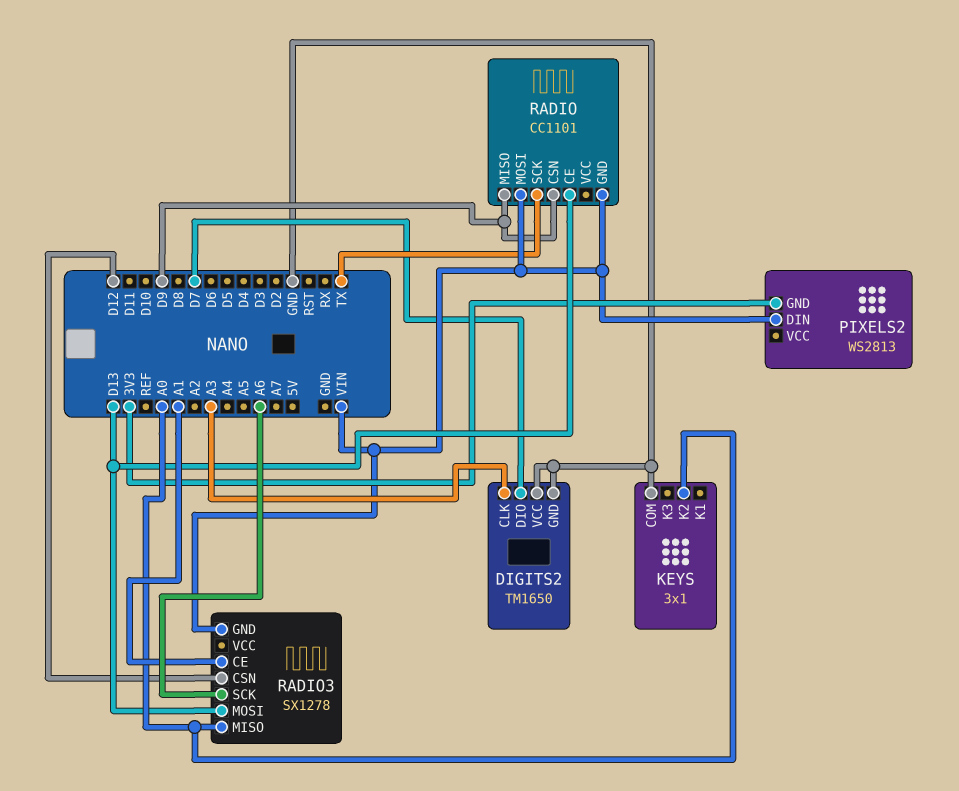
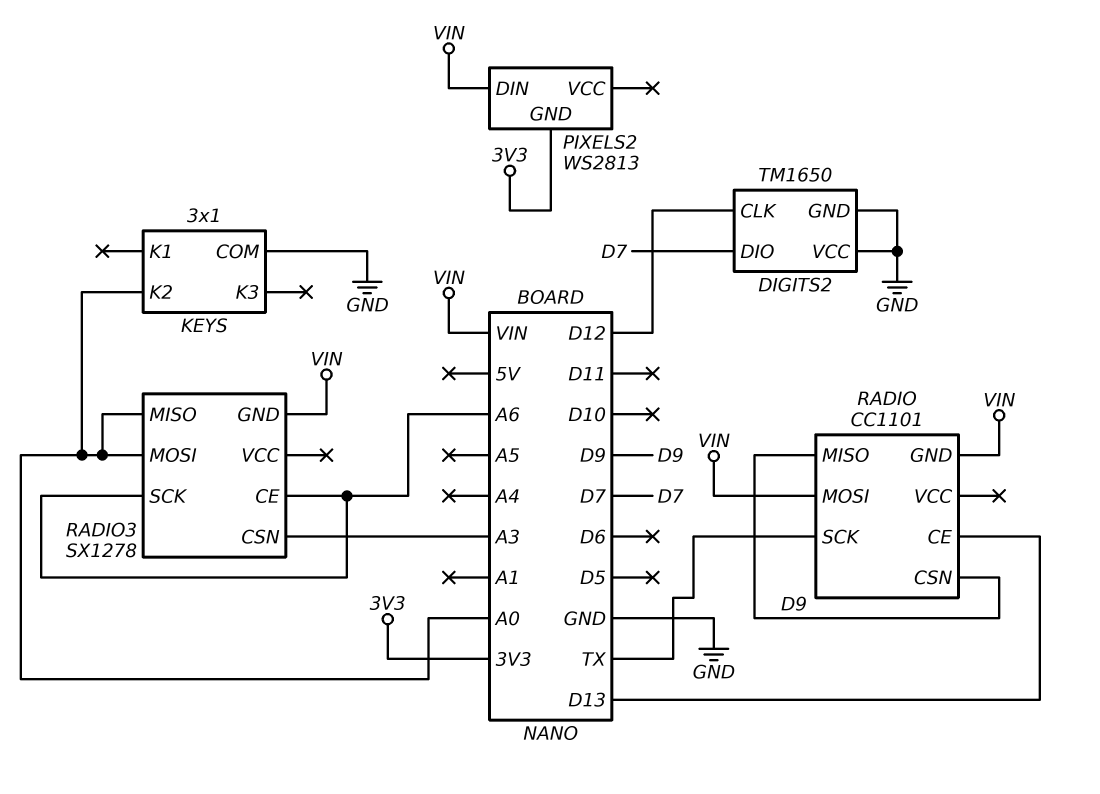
DIGITS2 pin CLK: A3 -> D12
RADIO3 pin CE: A1 -> A6
RADIO3 pin CSN: D12 -> A3
RADIO3 pin MOSI: D13 -> A0

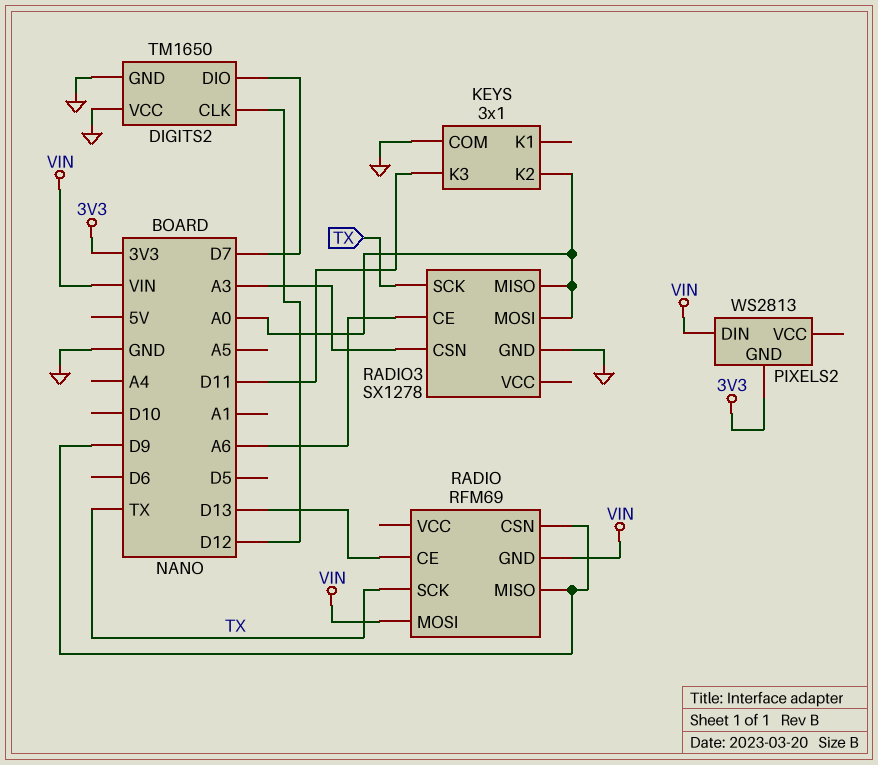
KEYS pin K3: none -> D11
RADIO: CC1101 -> RFM69
RADIO3 pin GND: VIN -> GND
RADIO3 pin SCK: A6 -> TX

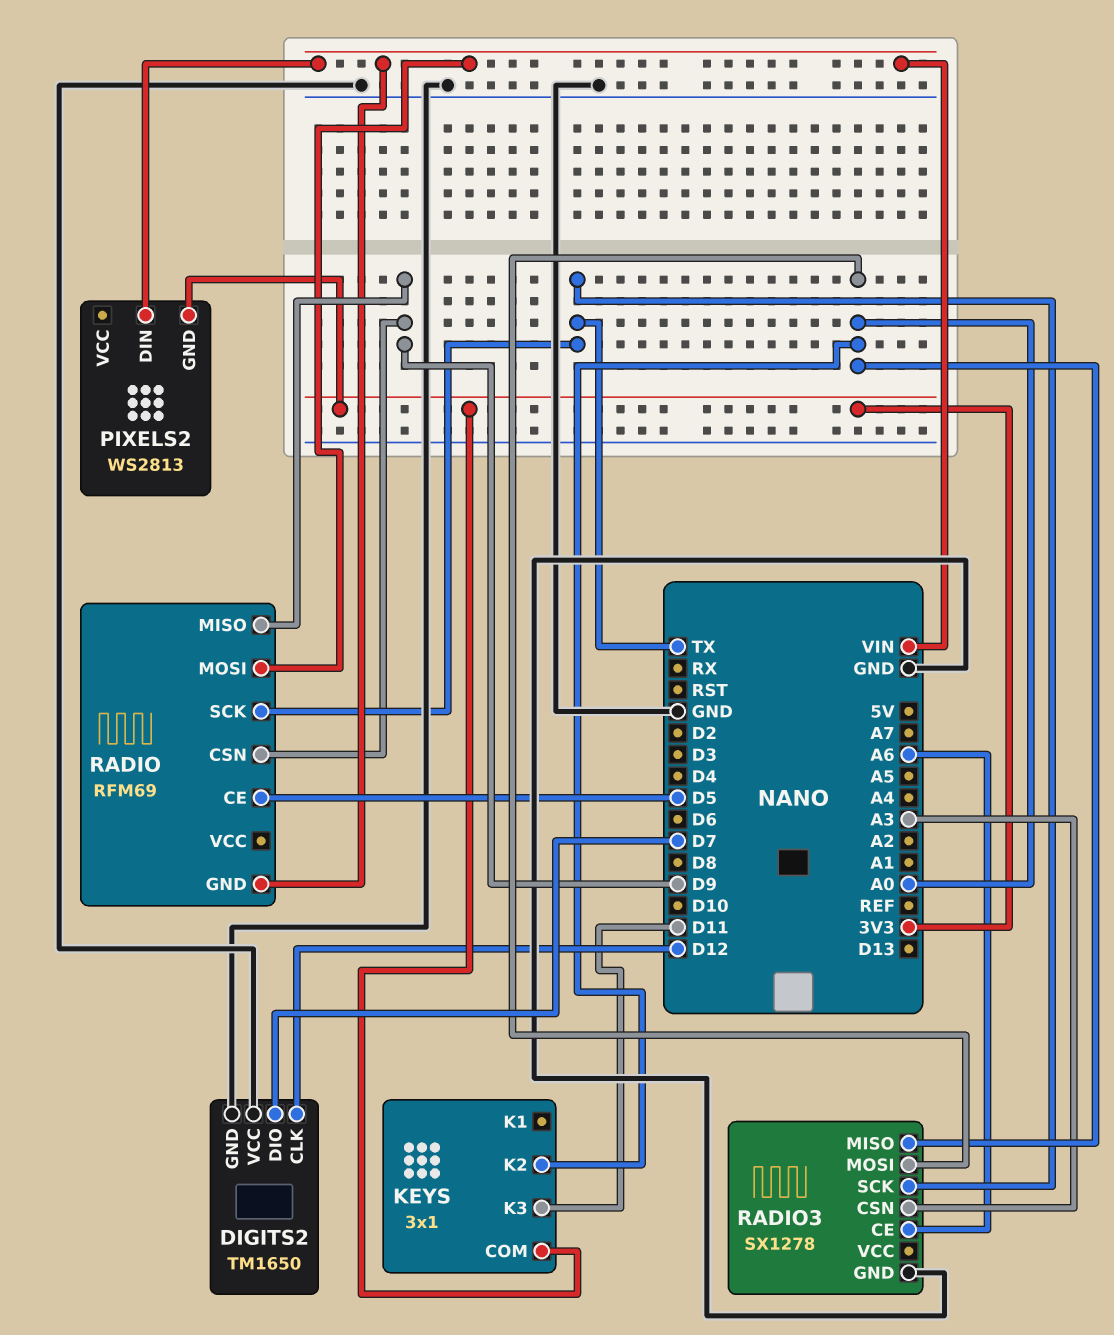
KEYS pin COM: GND -> 3V3
RADIO pin CE: D13 -> D5

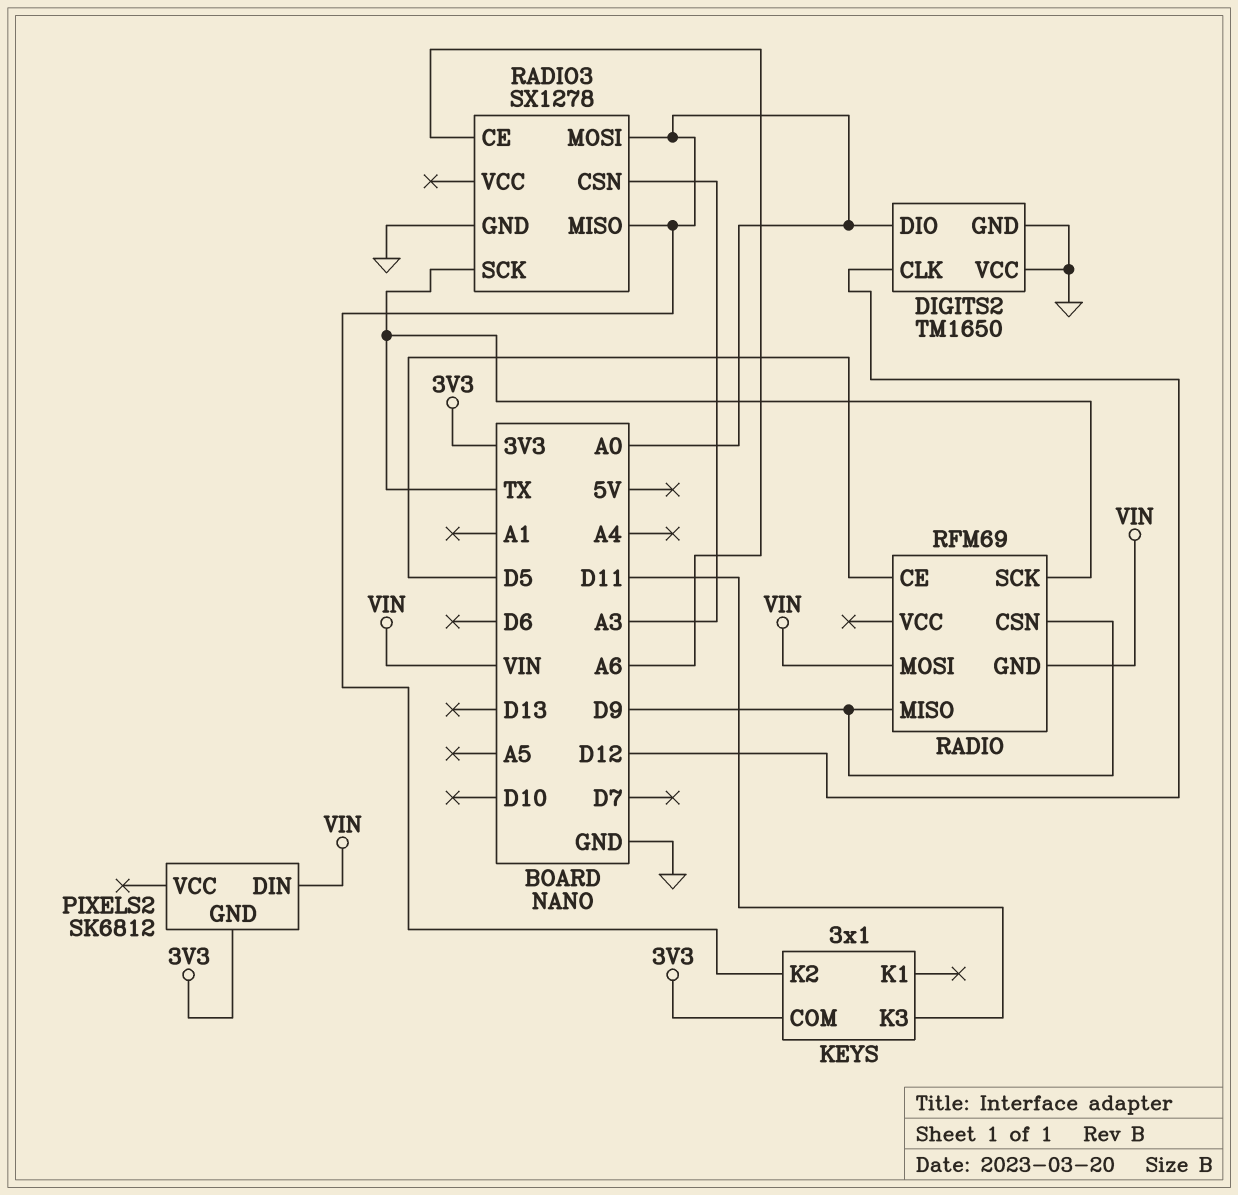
DIGITS2 pin DIO: D7 -> A0
PIXELS2: WS2813 -> SK6812

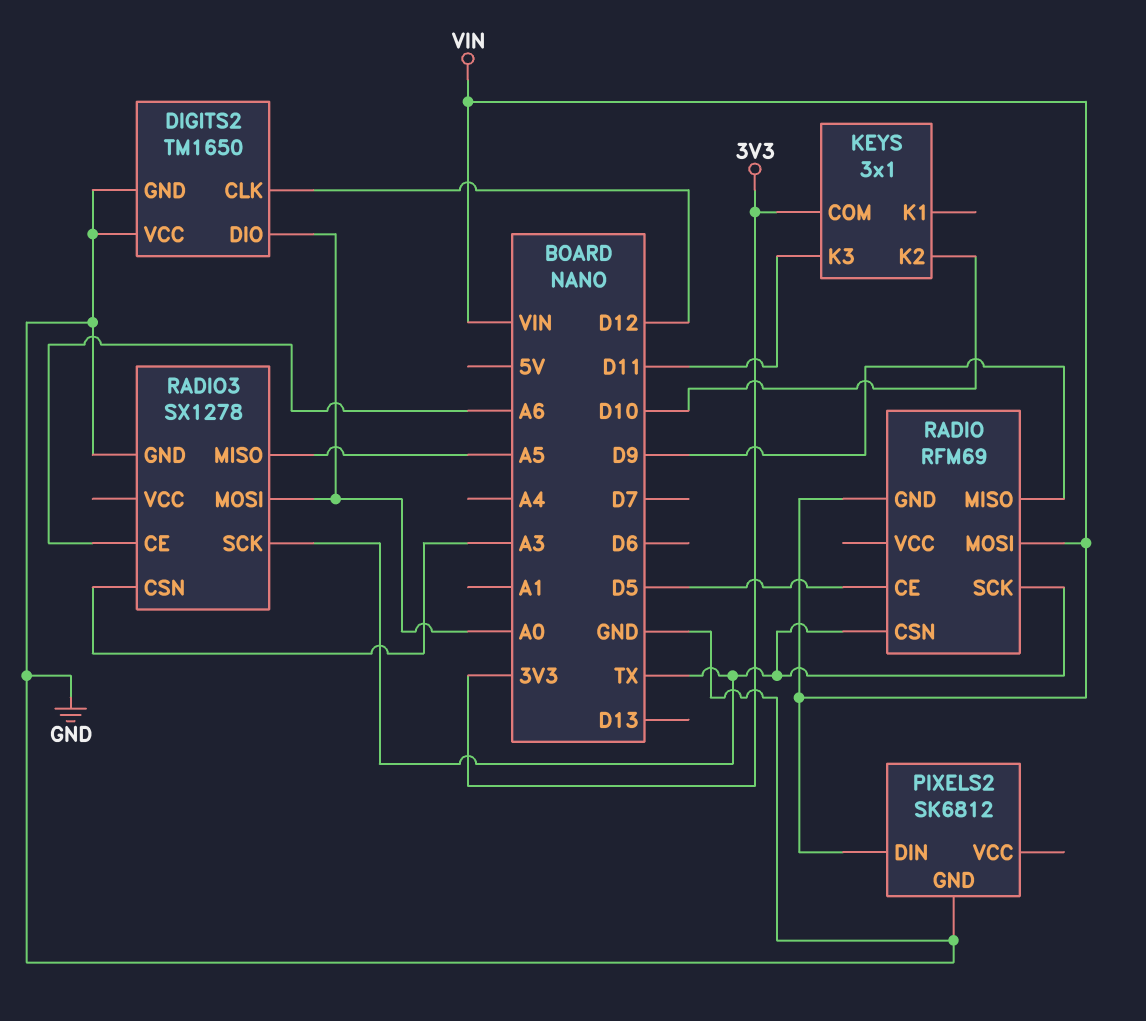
KEYS pin K2: A0 -> D10
PIXELS2 pin GND: 3V3 -> GND
RADIO pin CSN: D9 -> TX
RADIO3 pin MISO: A0 -> A5

